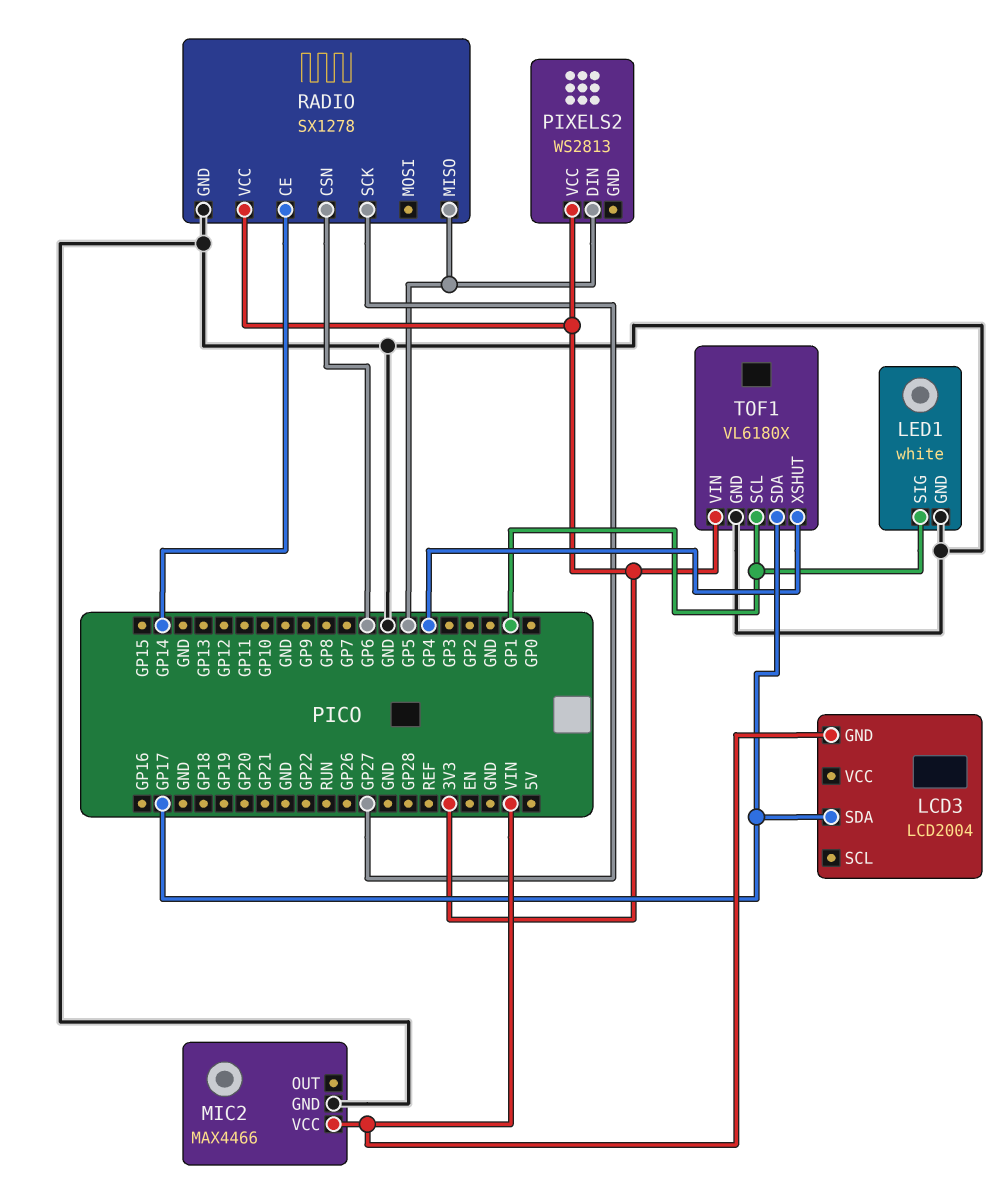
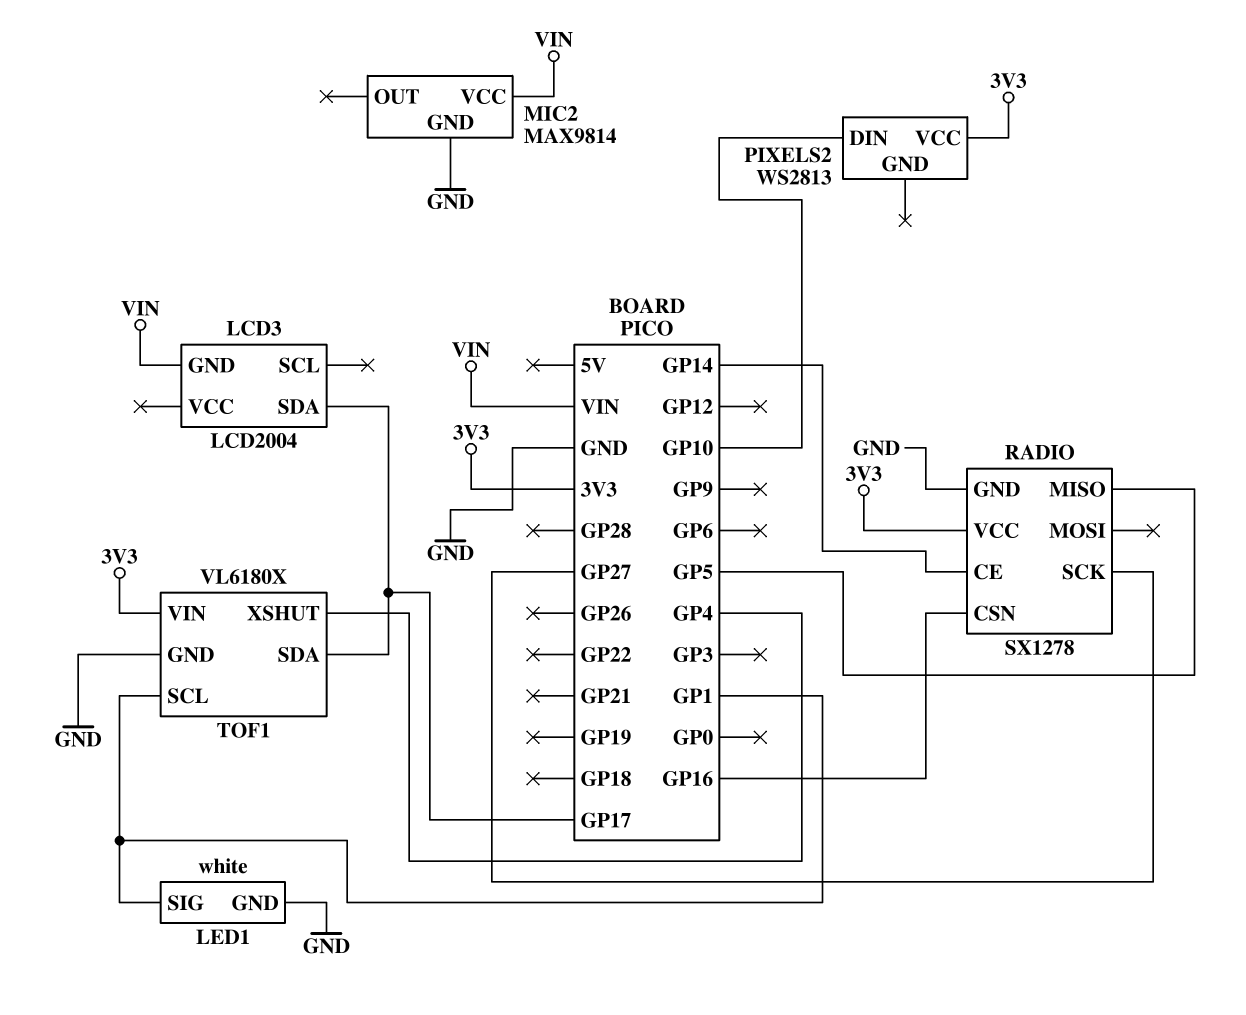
MIC2: MAX4466 -> MAX9814
PIXELS2 pin DIN: GP5 -> GP10
RADIO pin CSN: GP6 -> GP16

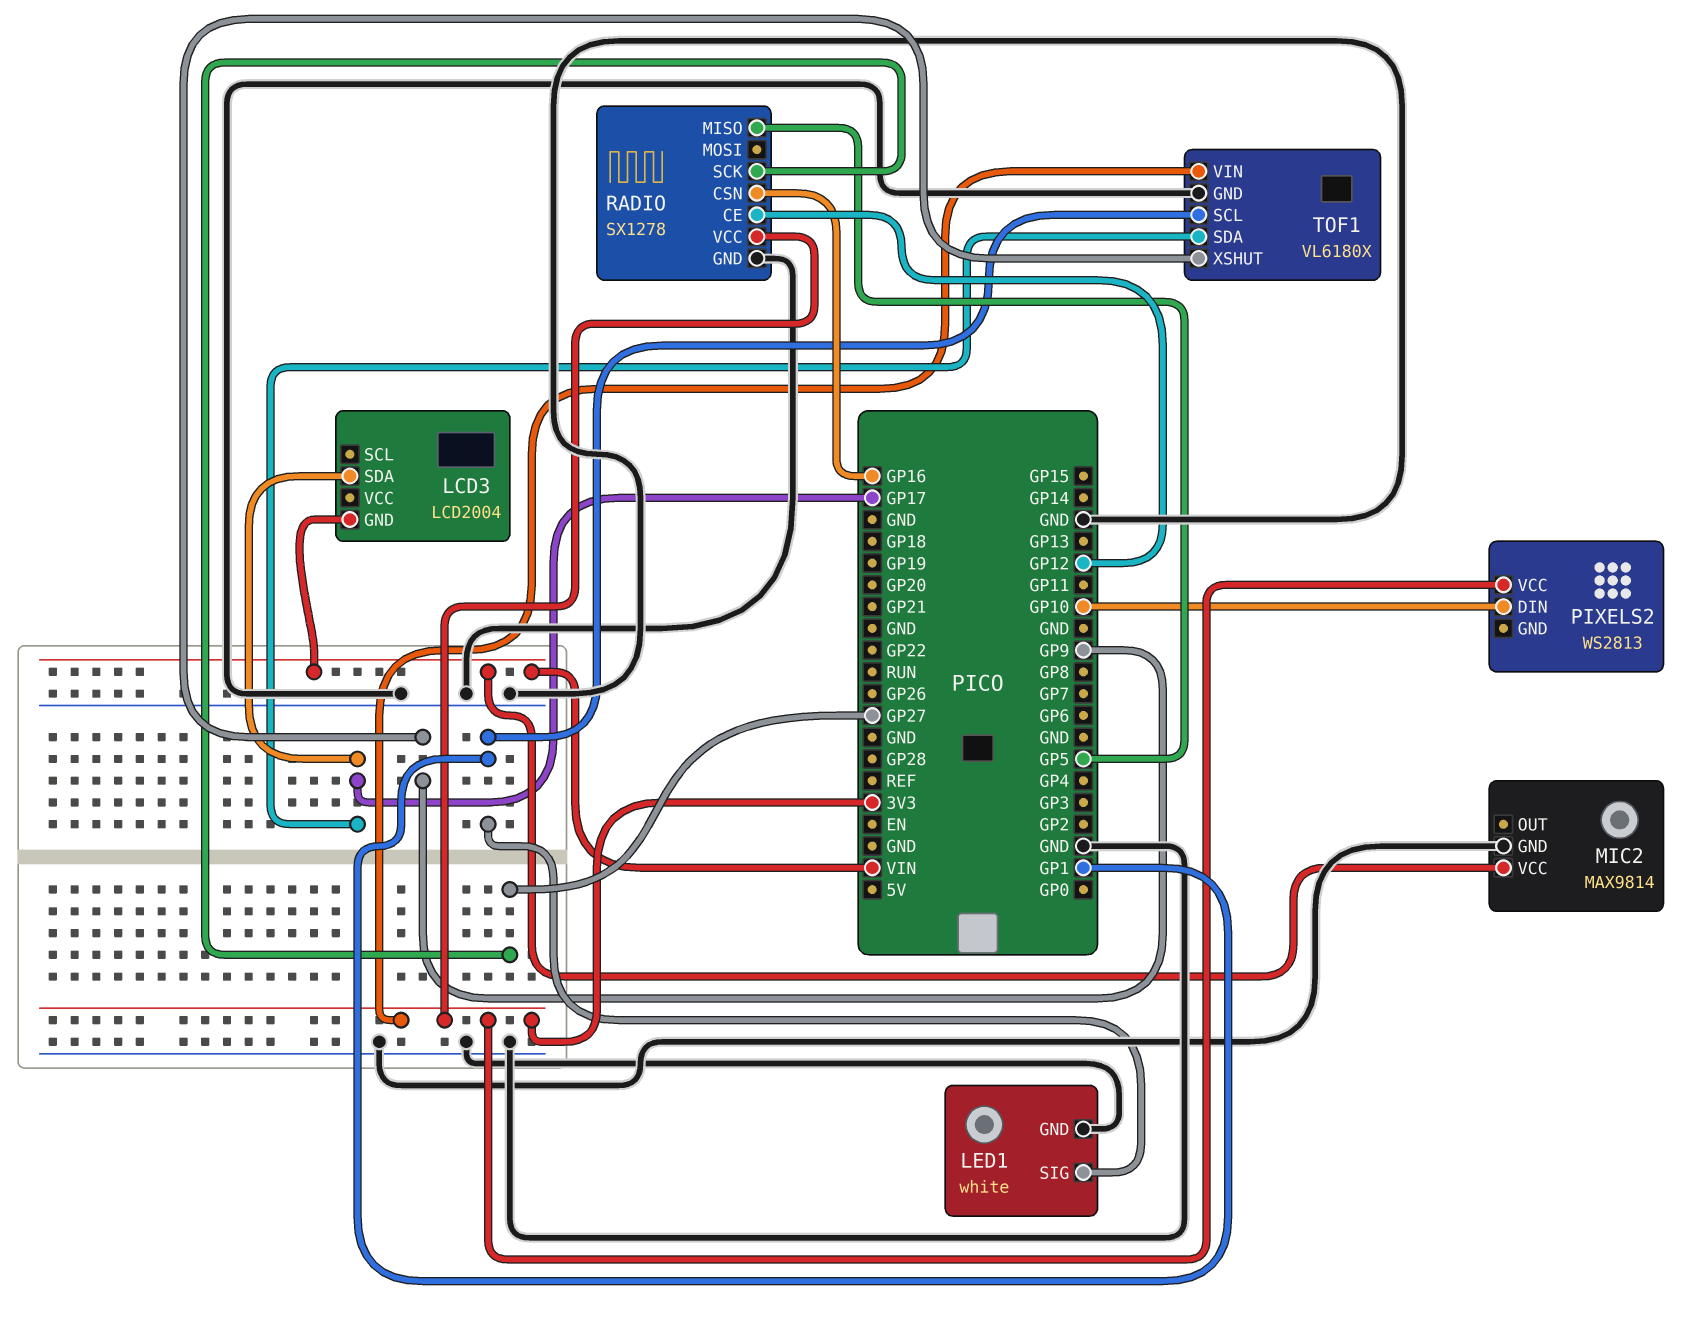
RADIO pin CE: GP14 -> GP12
TOF1 pin XSHUT: GP4 -> GP9

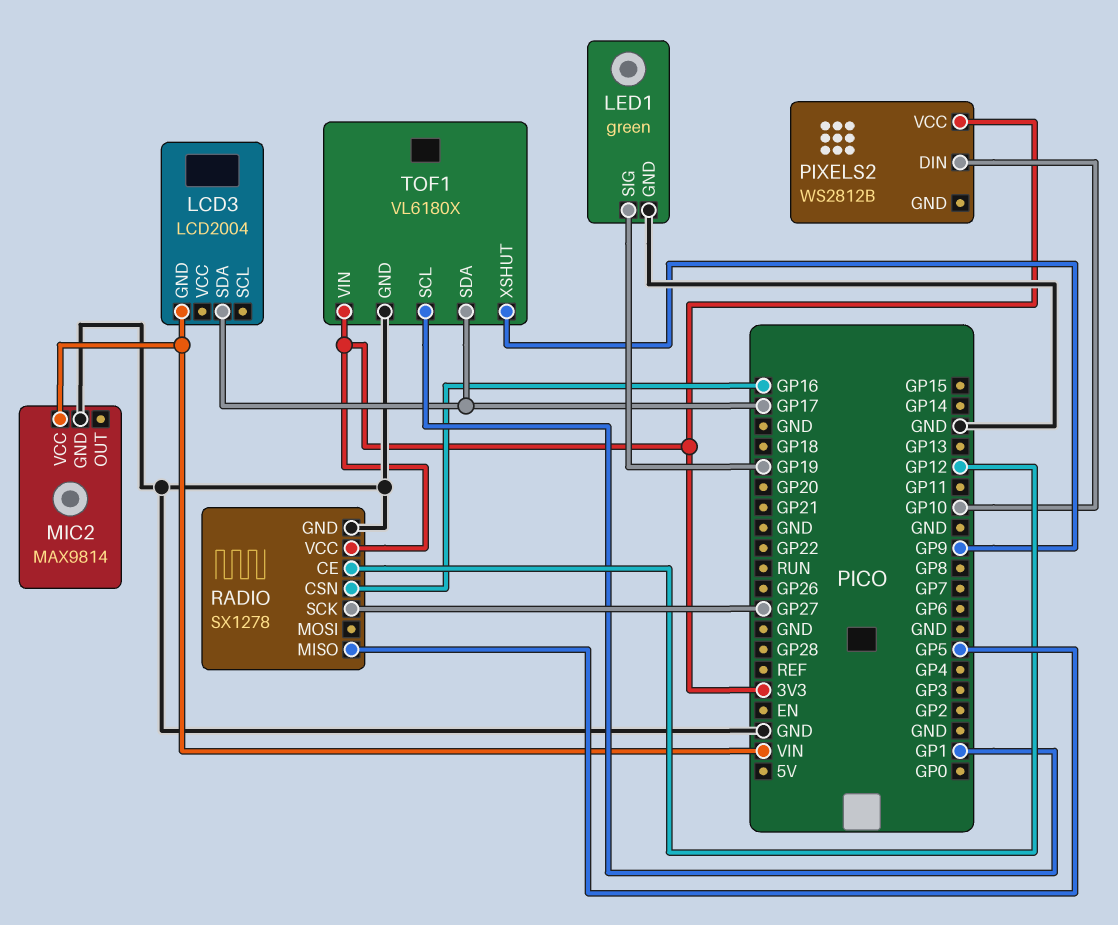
LED1: white -> green
LED1 pin SIG: GP1 -> GP19
PIXELS2: WS2813 -> WS2812B

